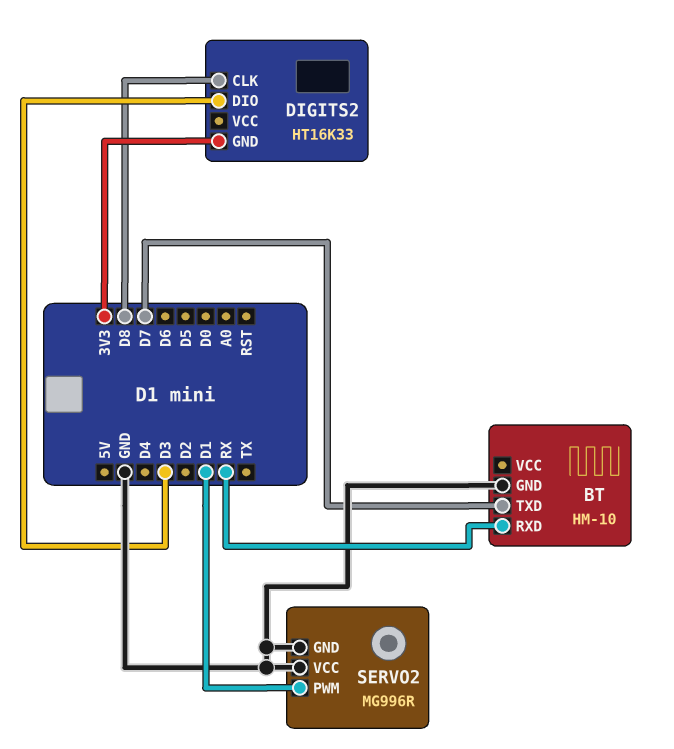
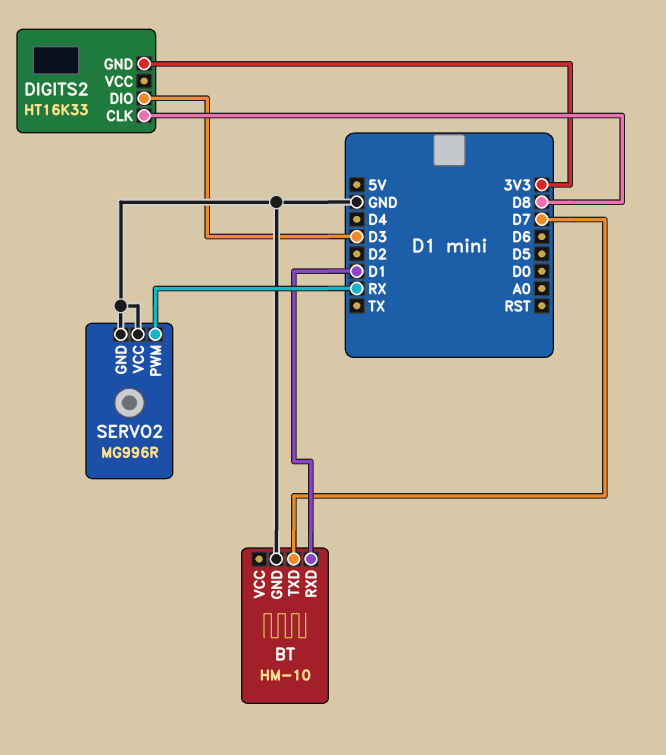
BT pin RXD: RX -> D1
SERVO2 pin PWM: D1 -> RX

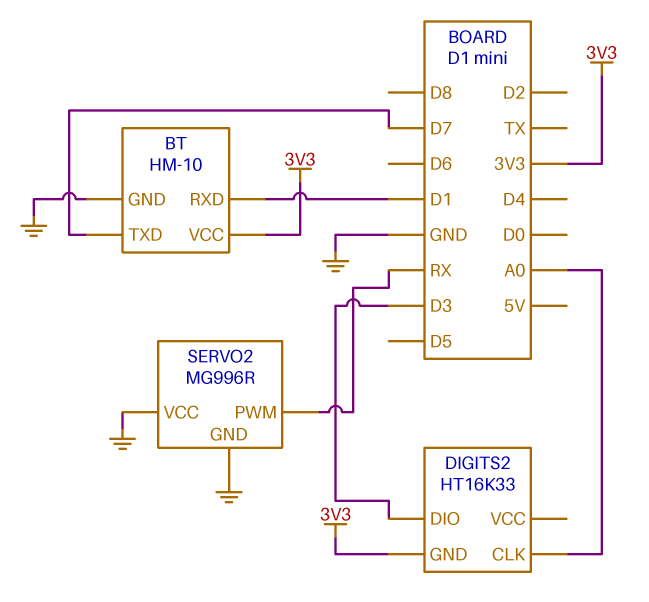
BT pin VCC: none -> 3V3
DIGITS2 pin CLK: D8 -> A0

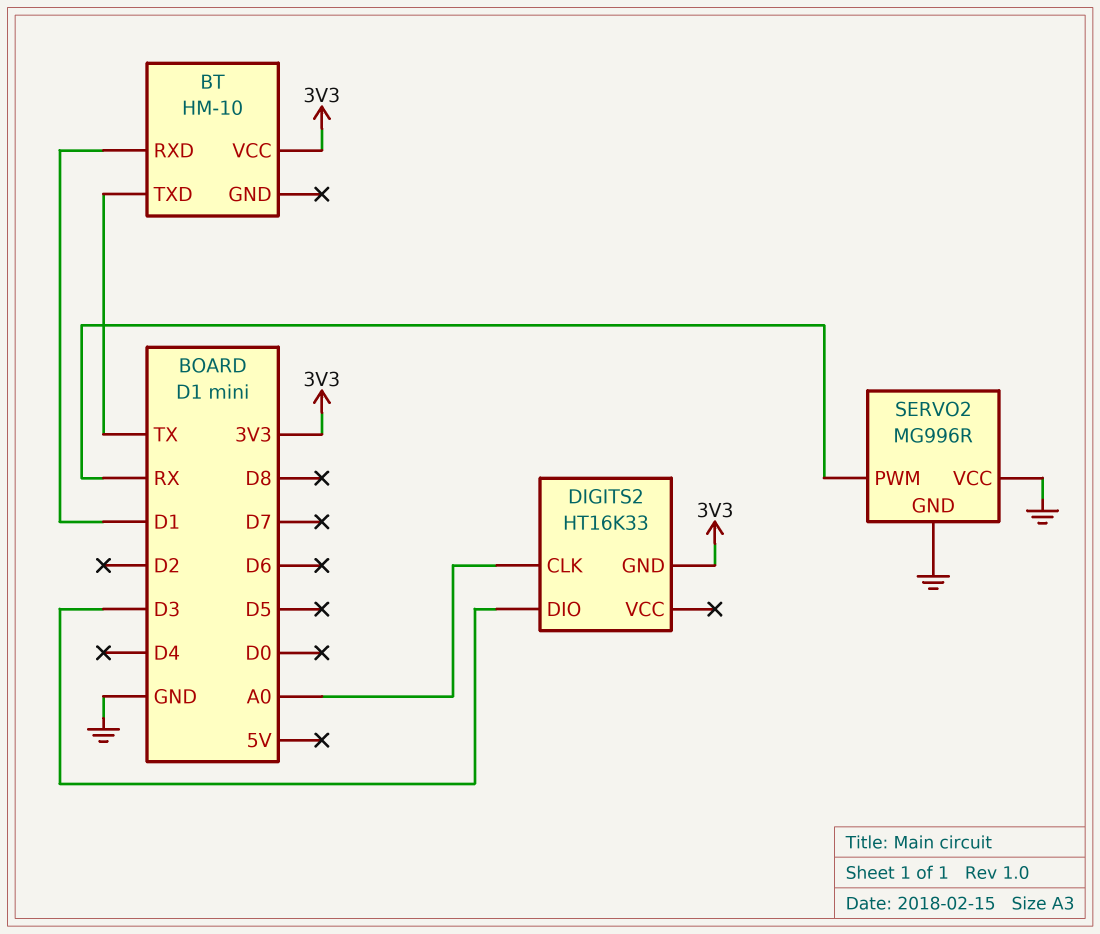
BT pin GND: GND -> none
BT pin TXD: D7 -> TX

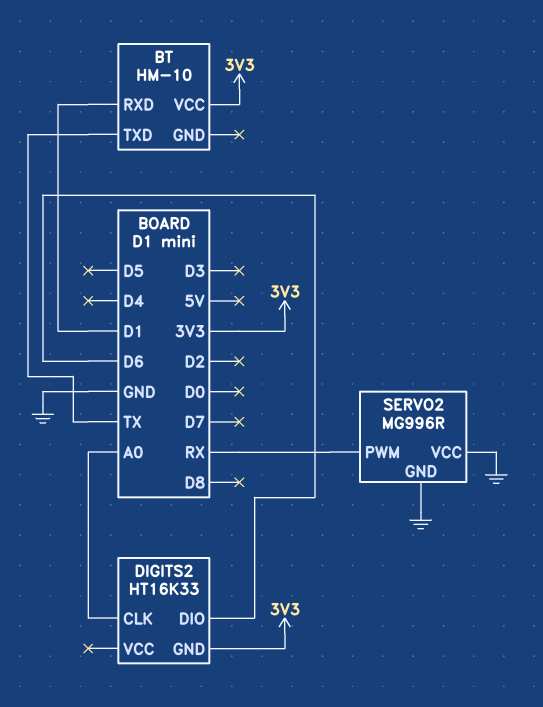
DIGITS2 pin DIO: D3 -> D6

